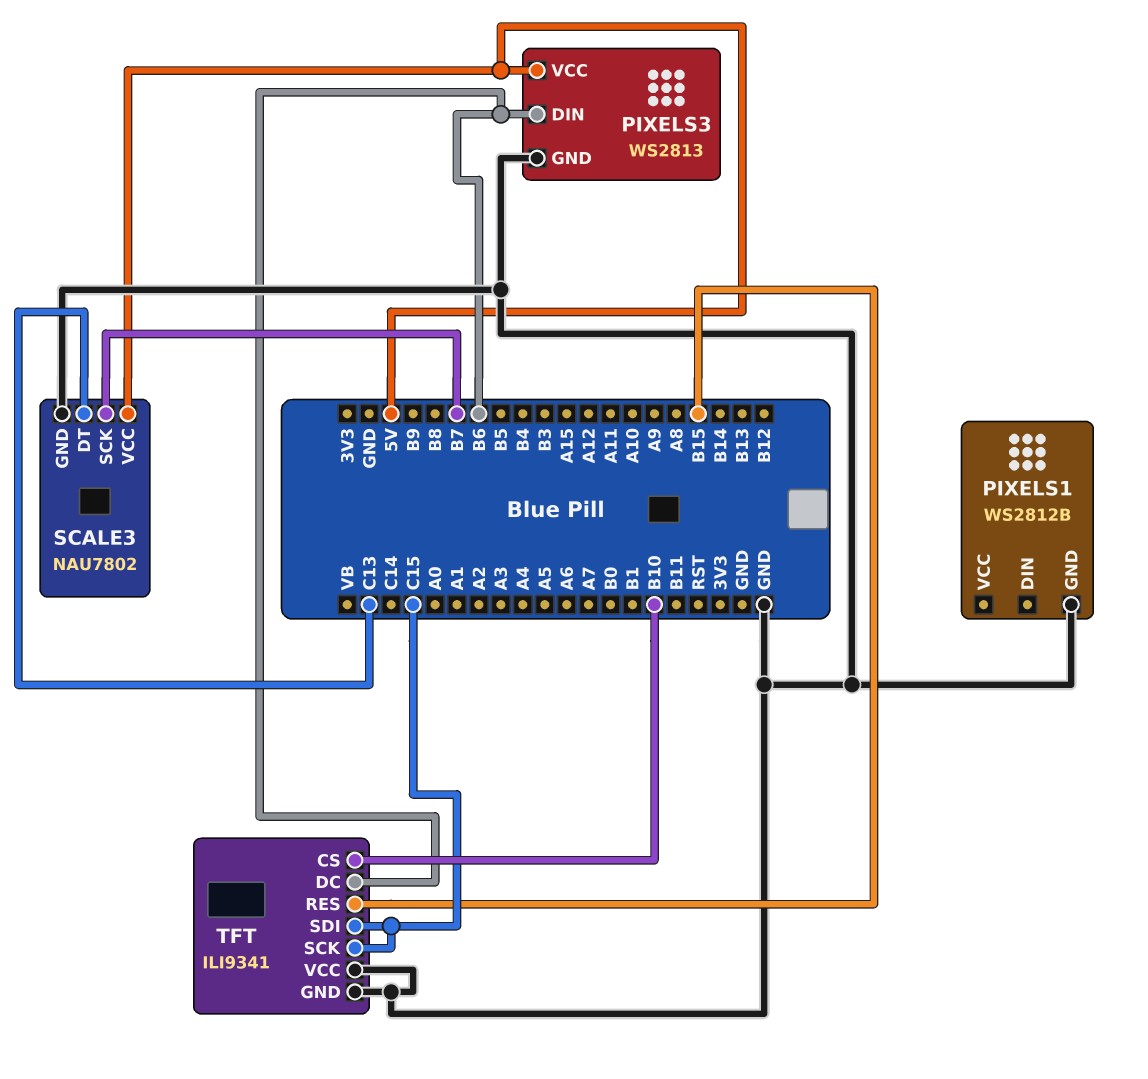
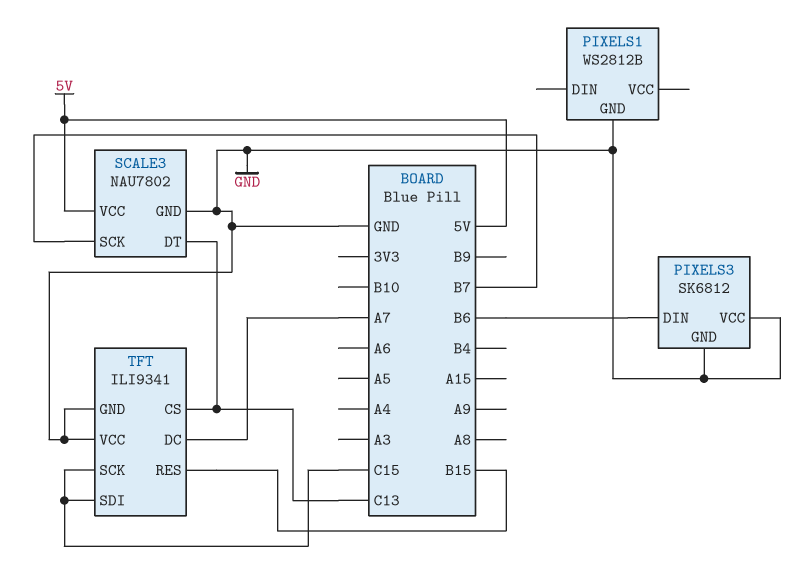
PIXELS3: WS2813 -> SK6812
PIXELS3 pin VCC: 5V -> GND
TFT pin CS: B10 -> C13
TFT pin DC: B6 -> A7

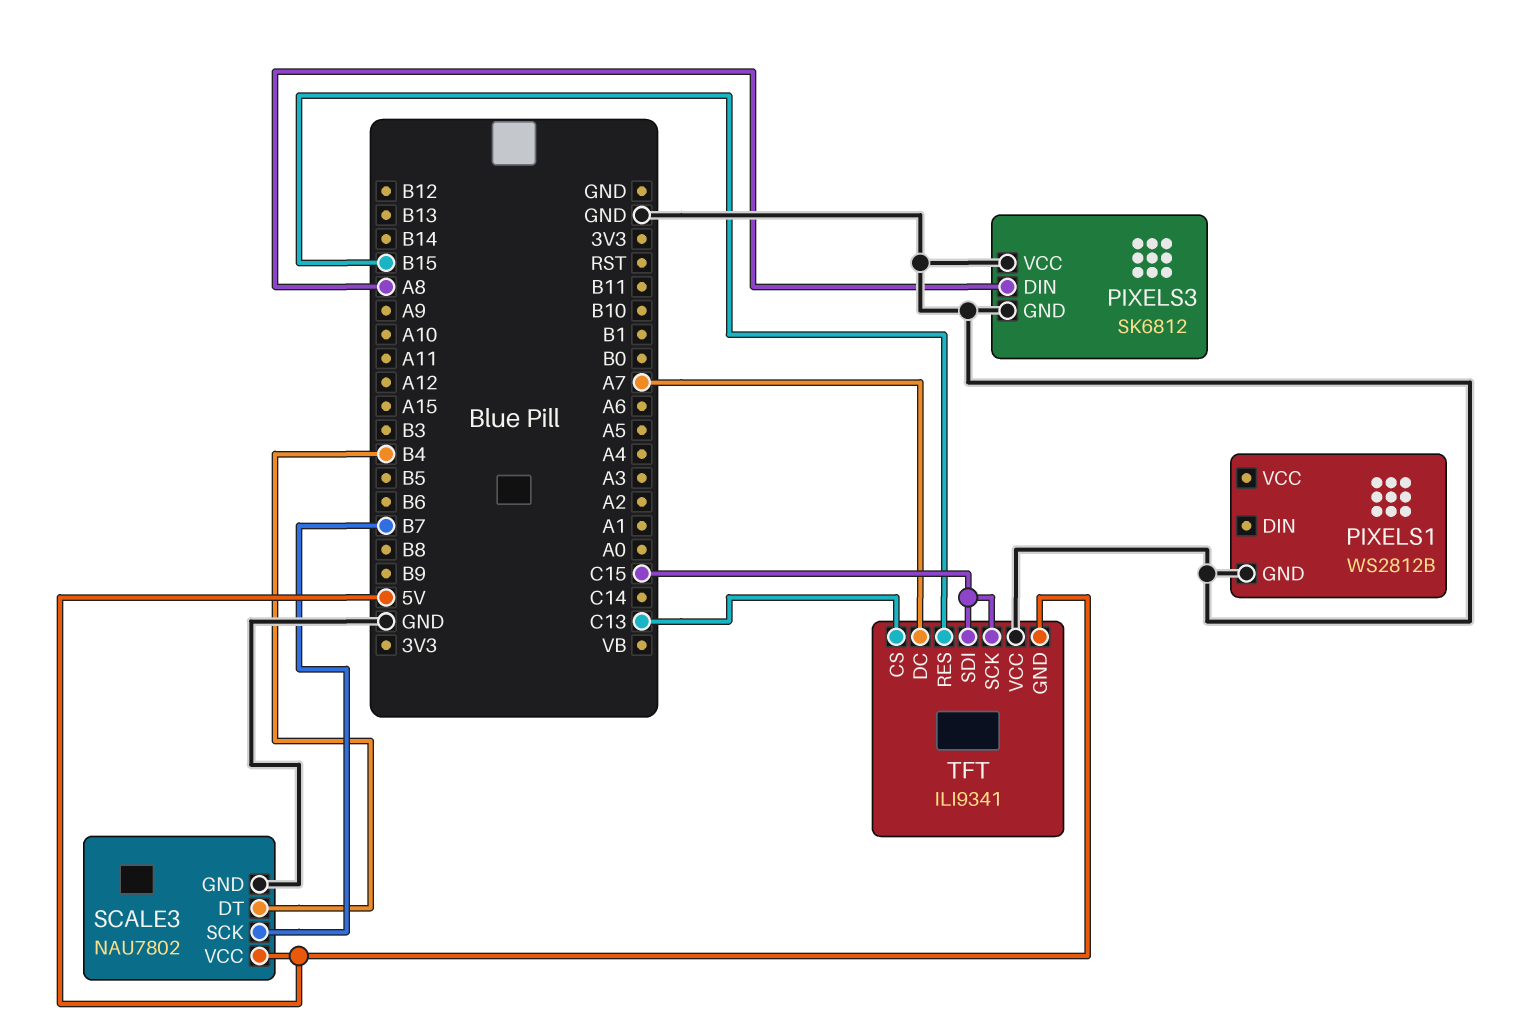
PIXELS3 pin DIN: B6 -> A8
SCALE3 pin DT: C13 -> B4
TFT pin GND: GND -> 5V

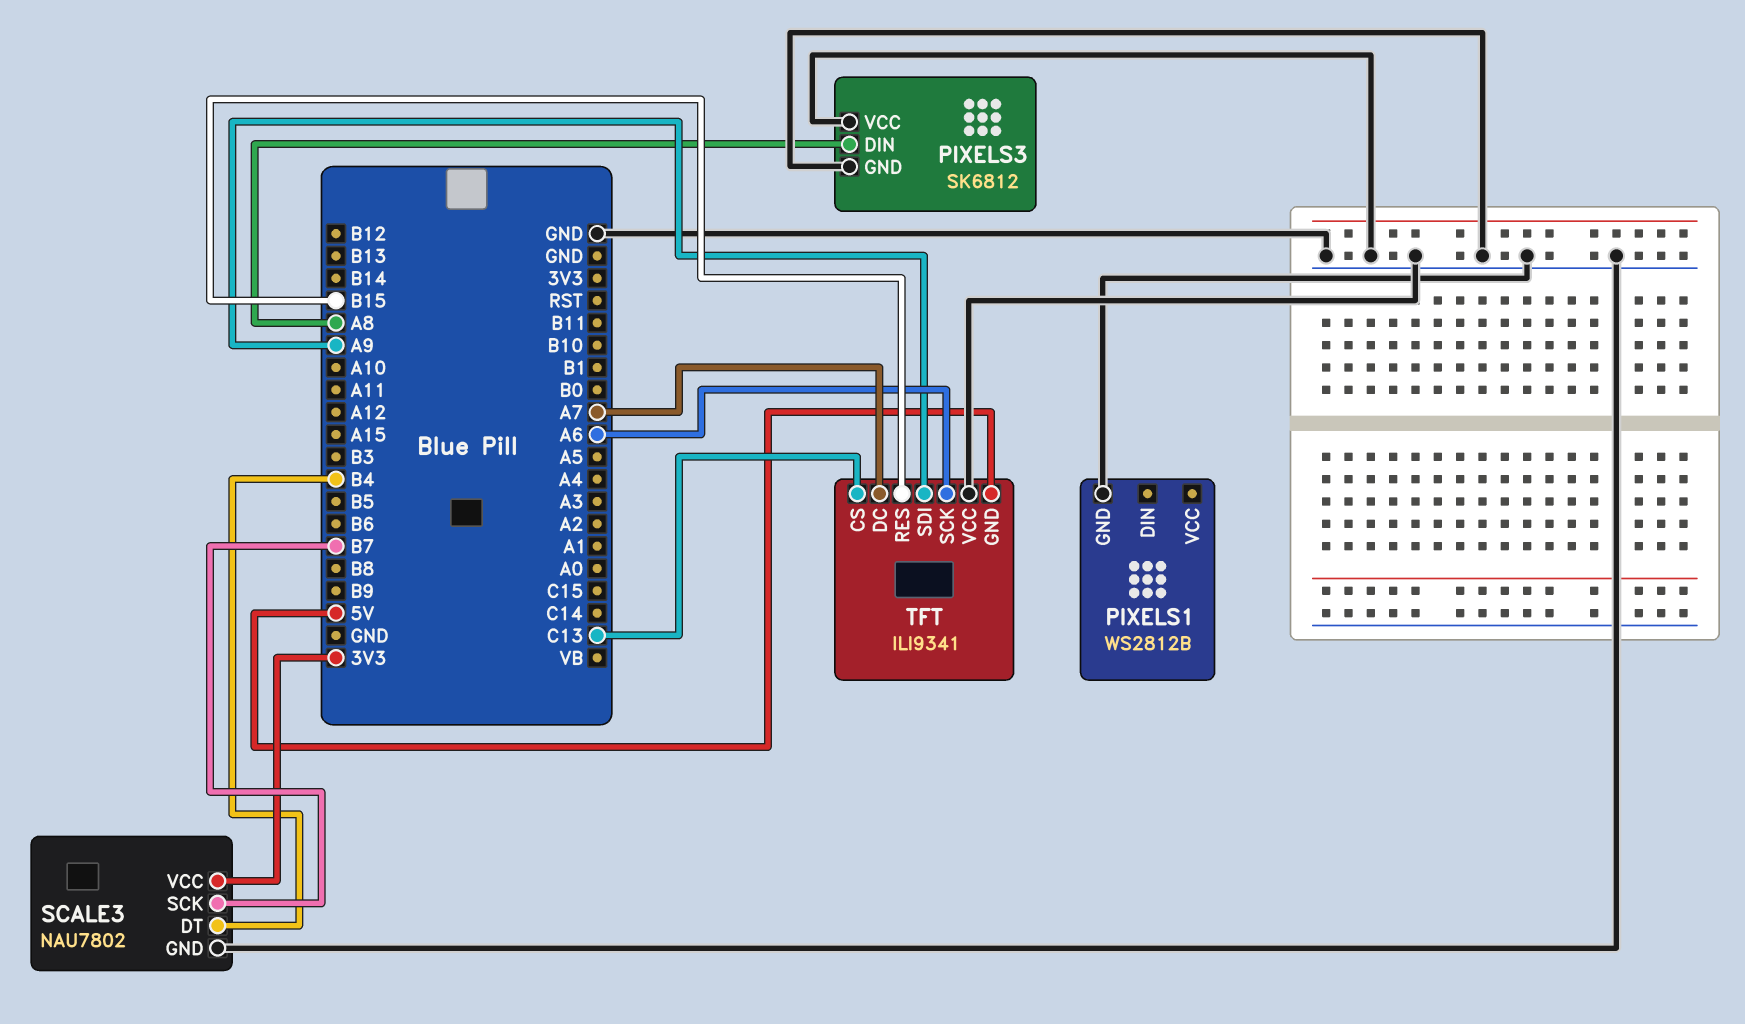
SCALE3 pin VCC: 5V -> 3V3
TFT pin SCK: C15 -> A6
TFT pin SDI: C15 -> A9

